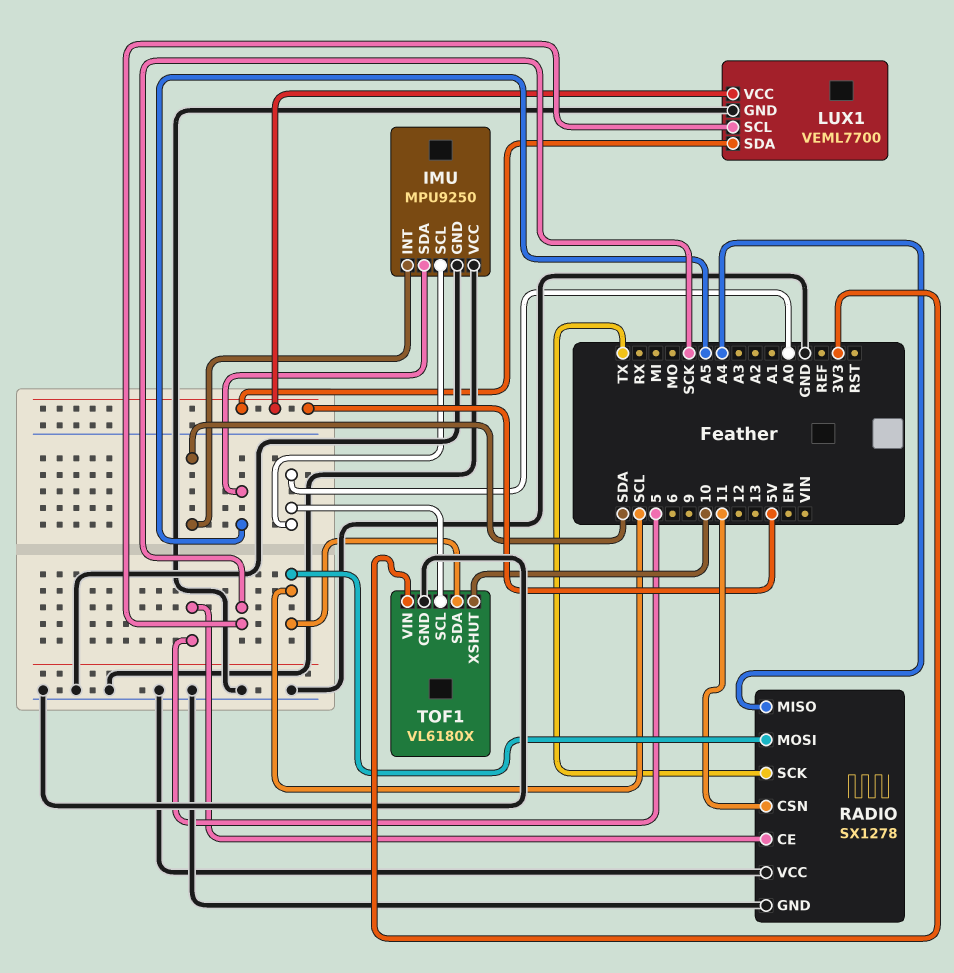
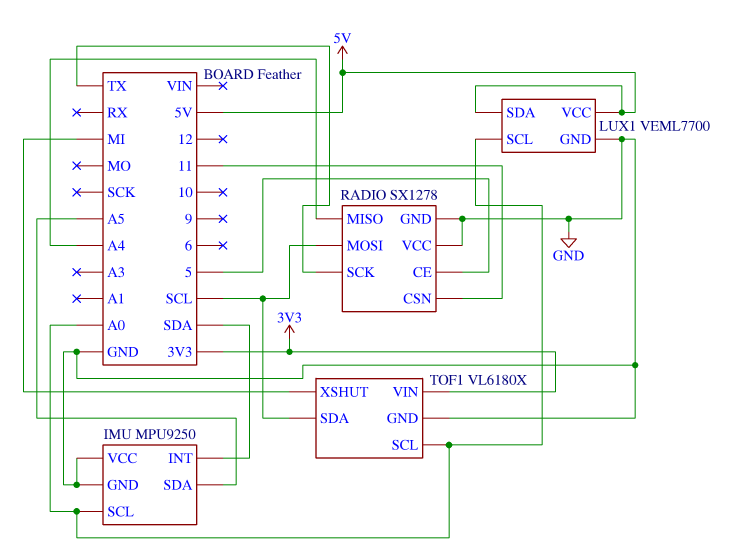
LUX1 pin SCL: SCK -> A0
TOF1 pin XSHUT: 10 -> MI

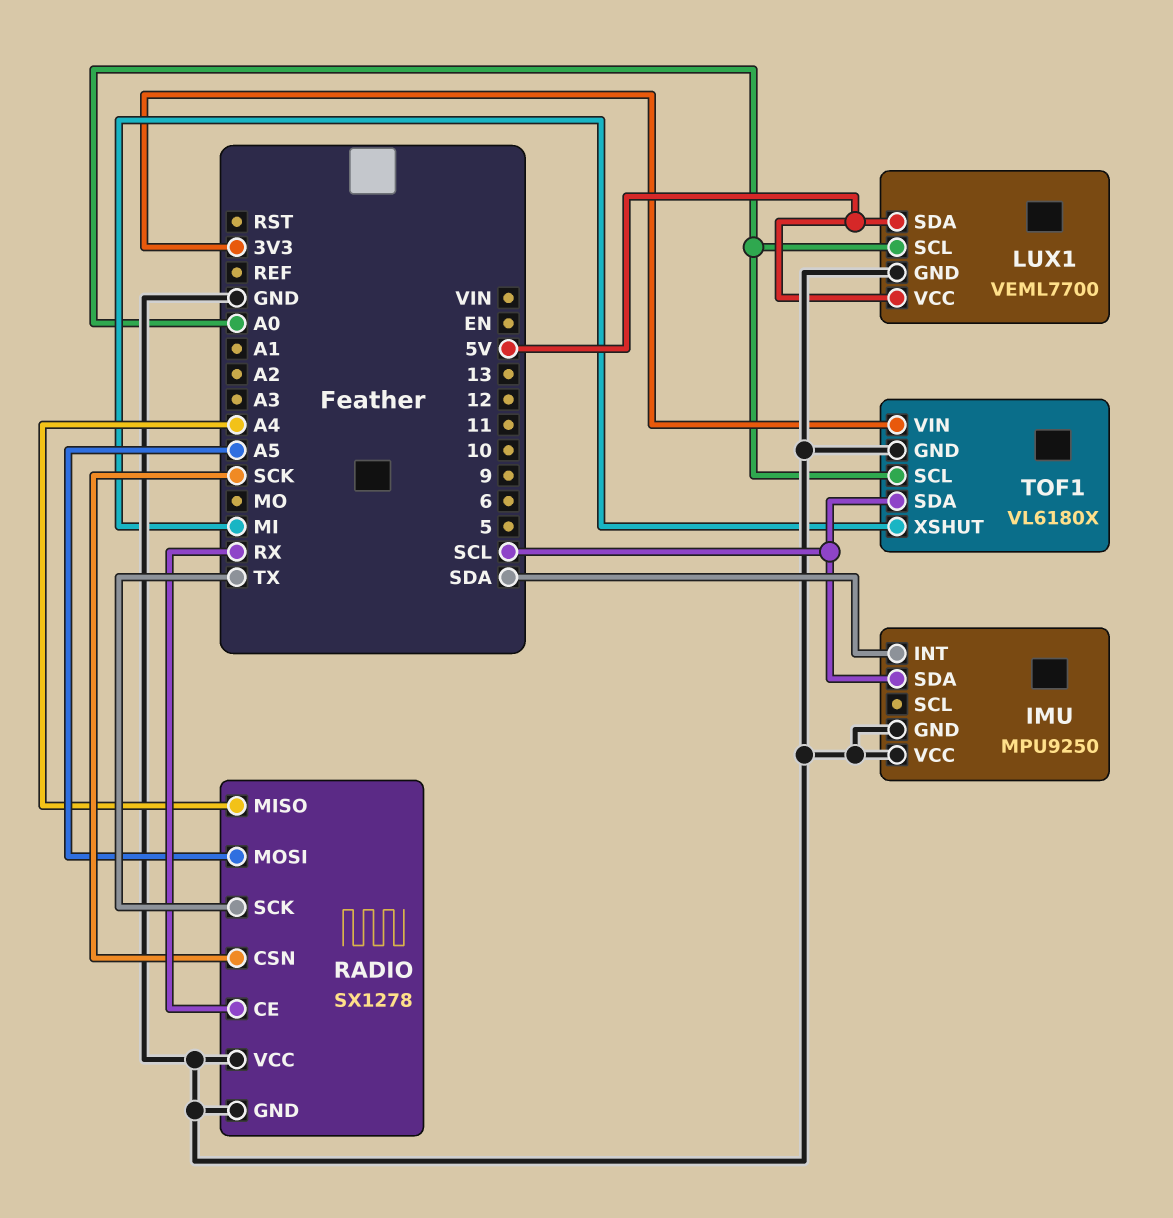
IMU pin SCL: A0 -> none
IMU pin SDA: A5 -> SCL
RADIO pin CE: 5 -> RX
RADIO pin CSN: 11 -> SCK
RADIO pin MOSI: SCL -> A5

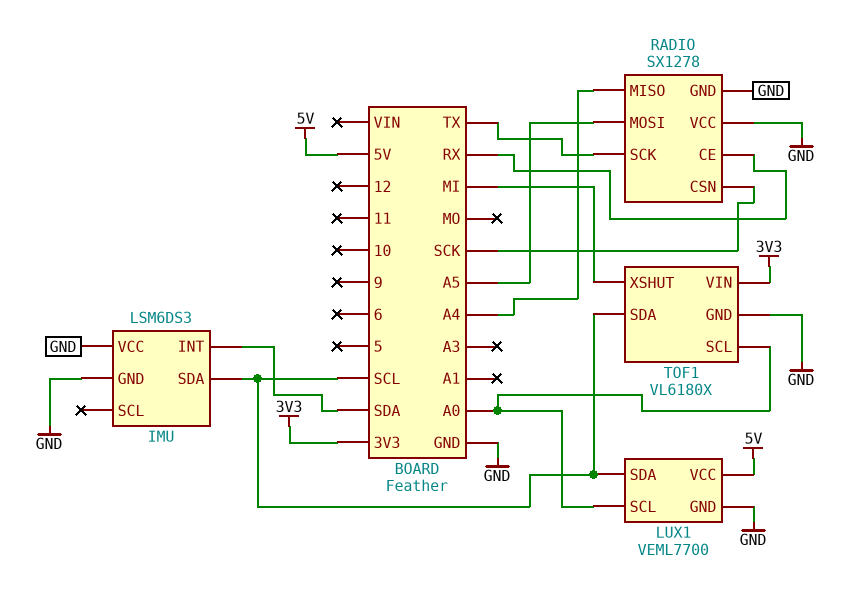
IMU: MPU9250 -> LSM6DS3
LUX1 pin SDA: 5V -> SCL

